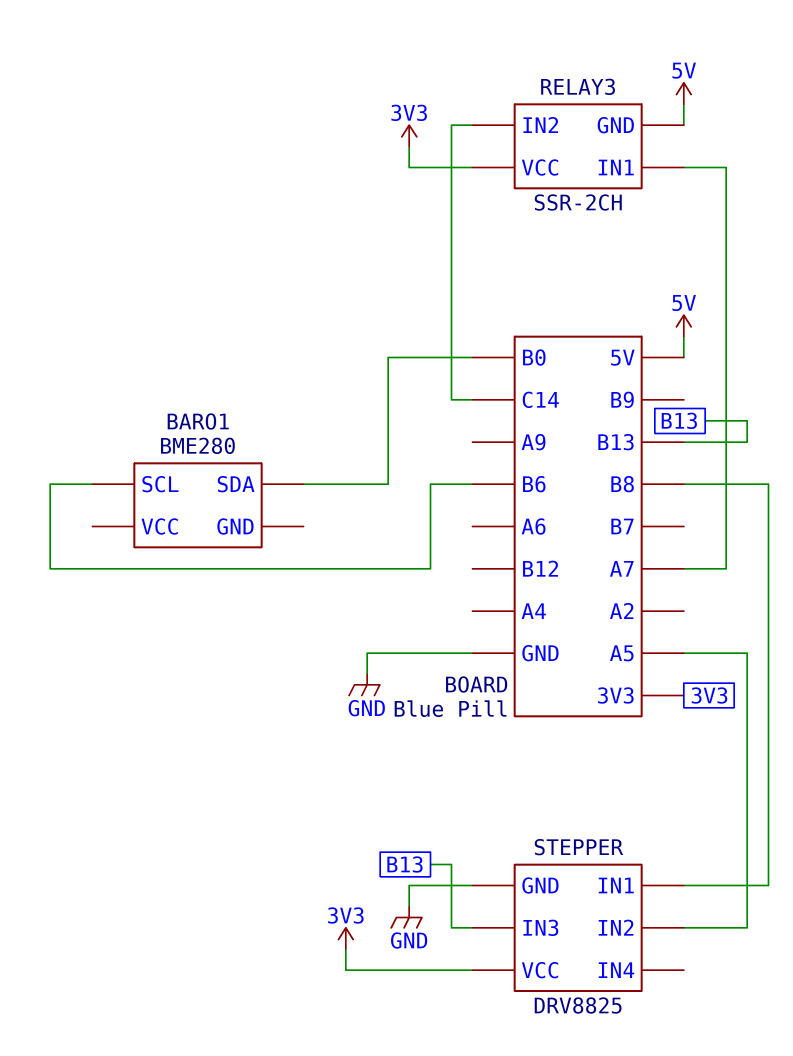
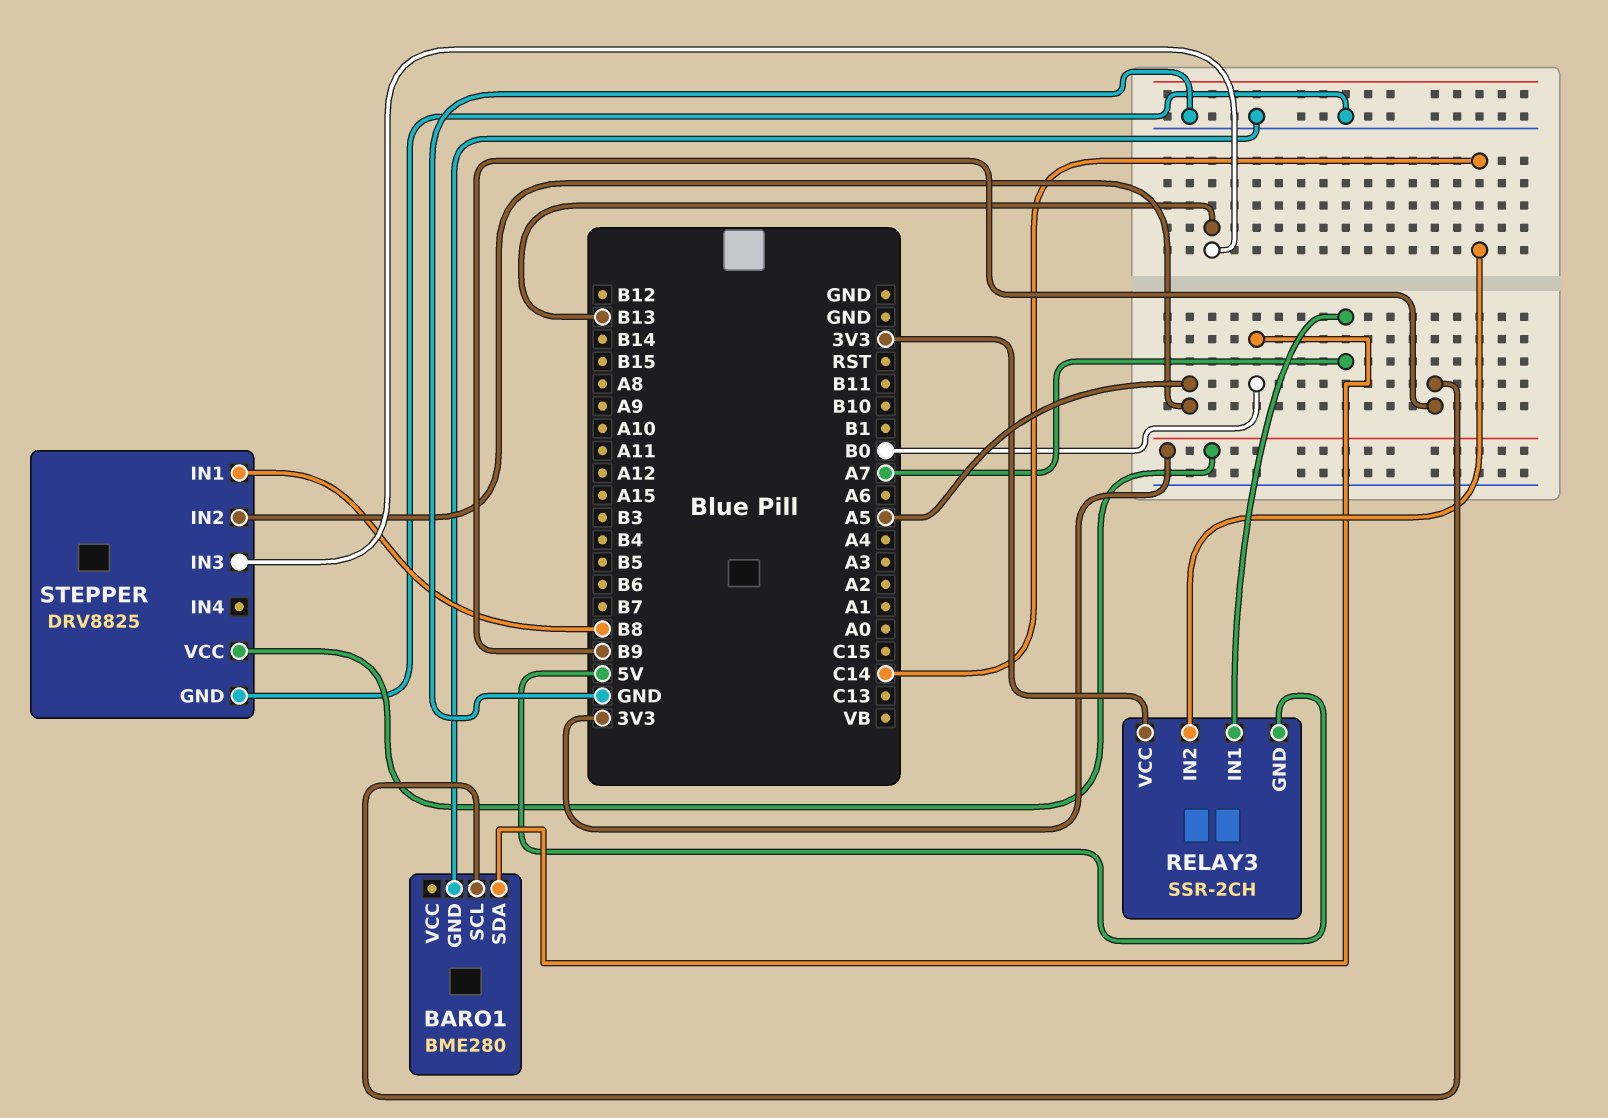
BARO1 pin GND: none -> GND
BARO1 pin SCL: B6 -> B9

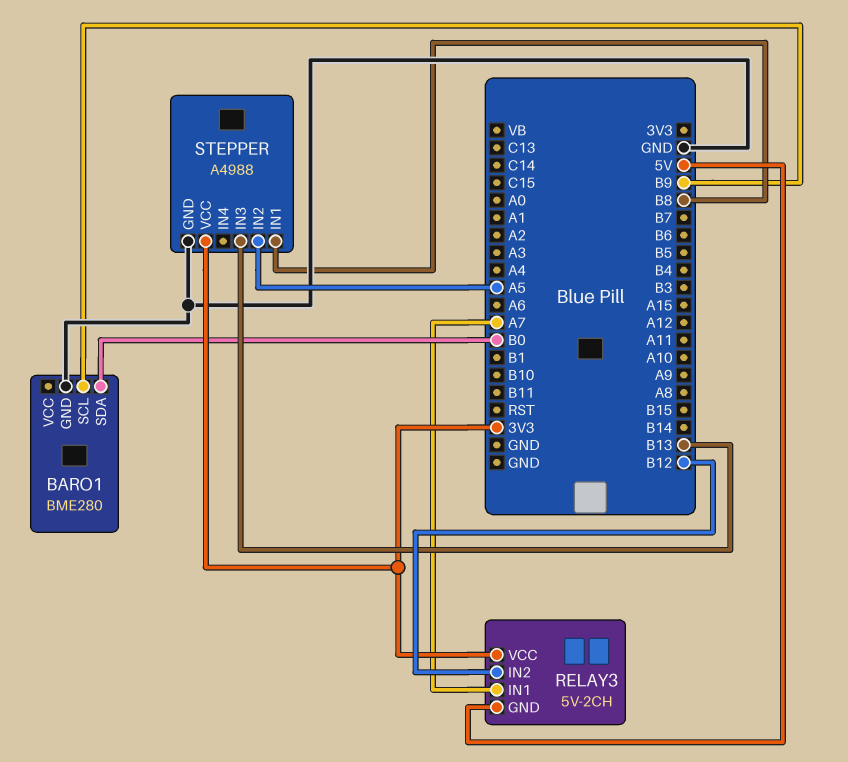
RELAY3: SSR-2CH -> 5V-2CH
RELAY3 pin IN2: C14 -> B12
STEPPER: DRV8825 -> A4988

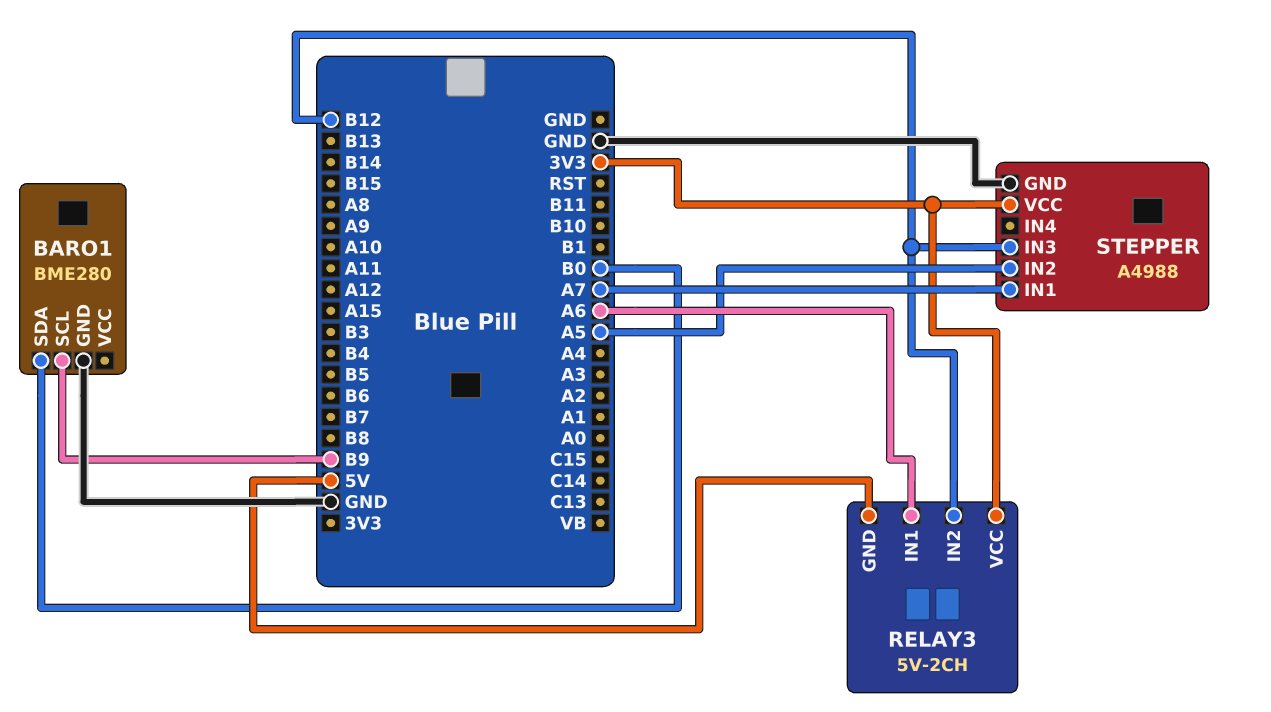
RELAY3 pin IN1: A7 -> A6
STEPPER pin IN1: B8 -> A7
STEPPER pin IN3: B13 -> B12

